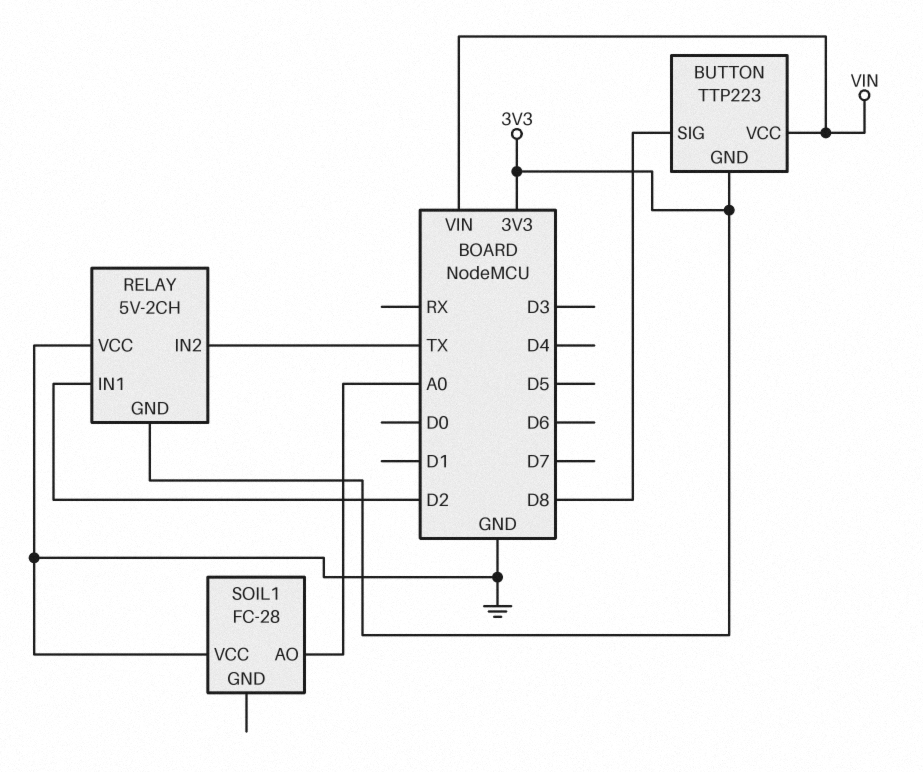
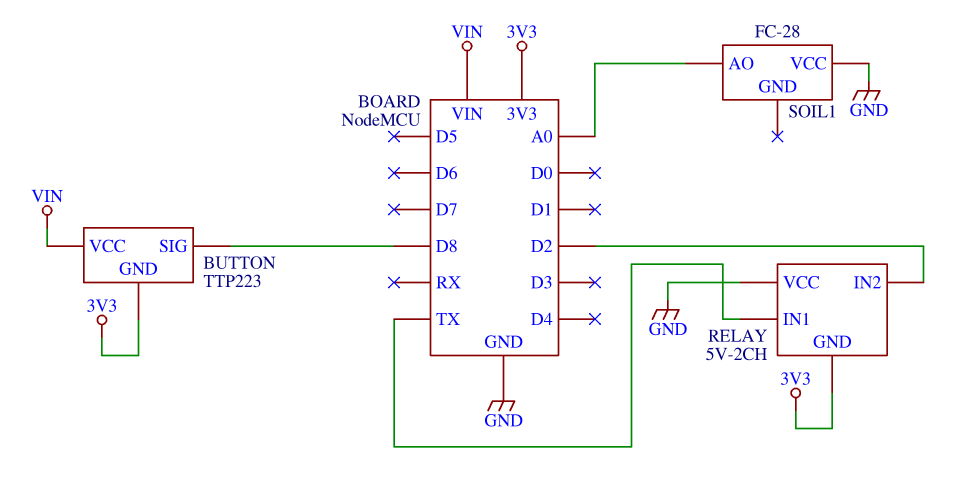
RELAY pin IN1: D2 -> TX
RELAY pin IN2: TX -> D2

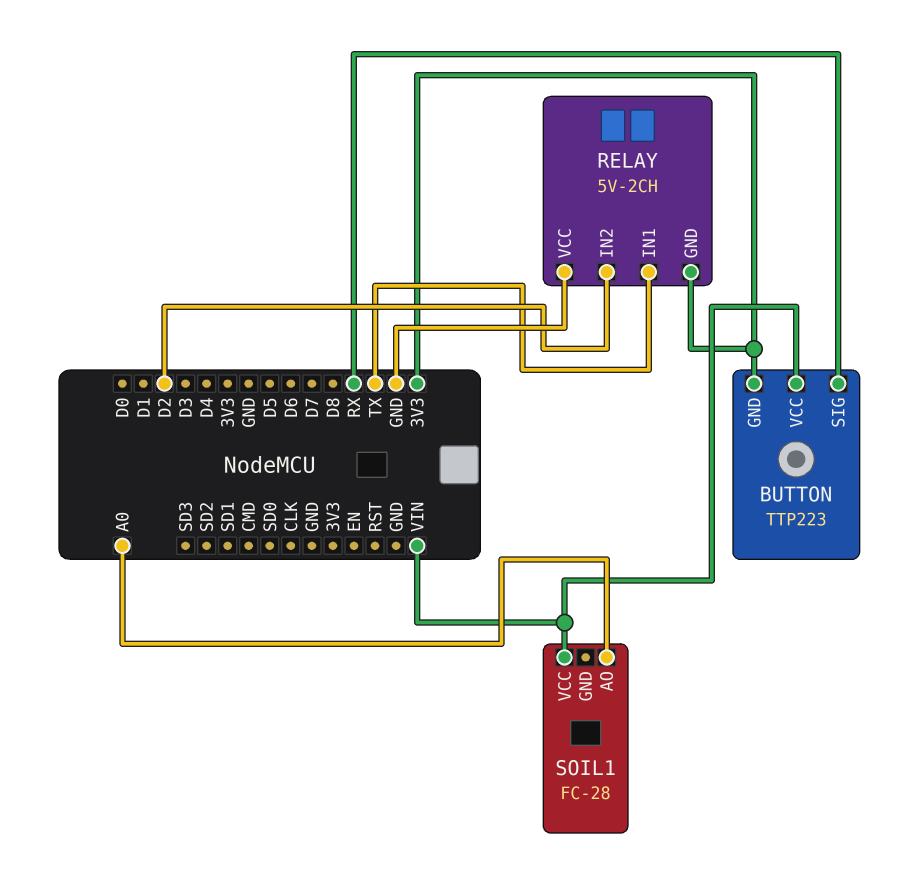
BUTTON pin SIG: D8 -> RX
SOIL1 pin VCC: GND -> VIN

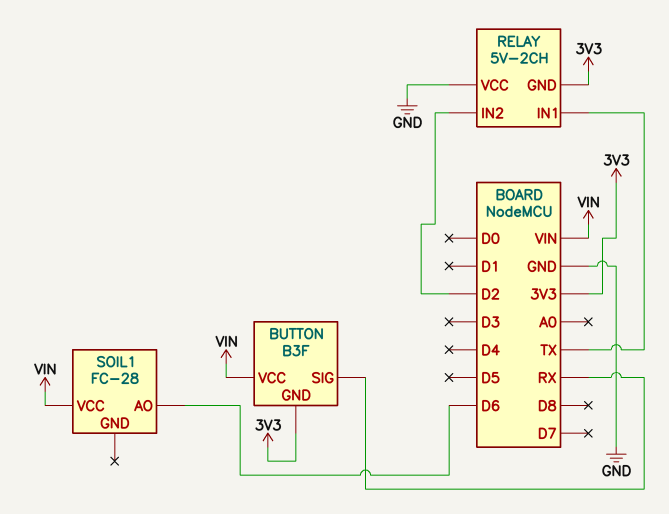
BUTTON: TTP223 -> B3F
SOIL1 pin AO: A0 -> D6

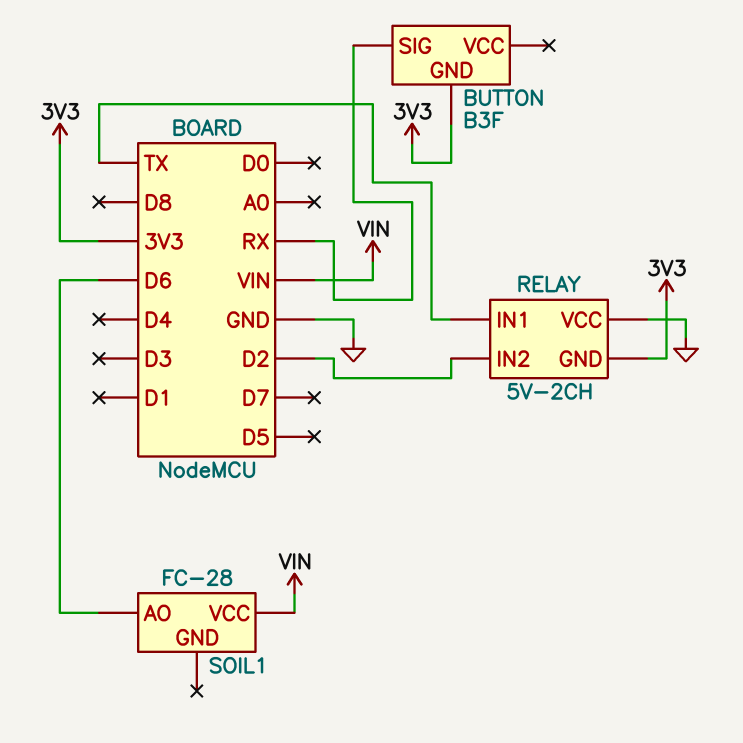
BUTTON pin VCC: VIN -> none

